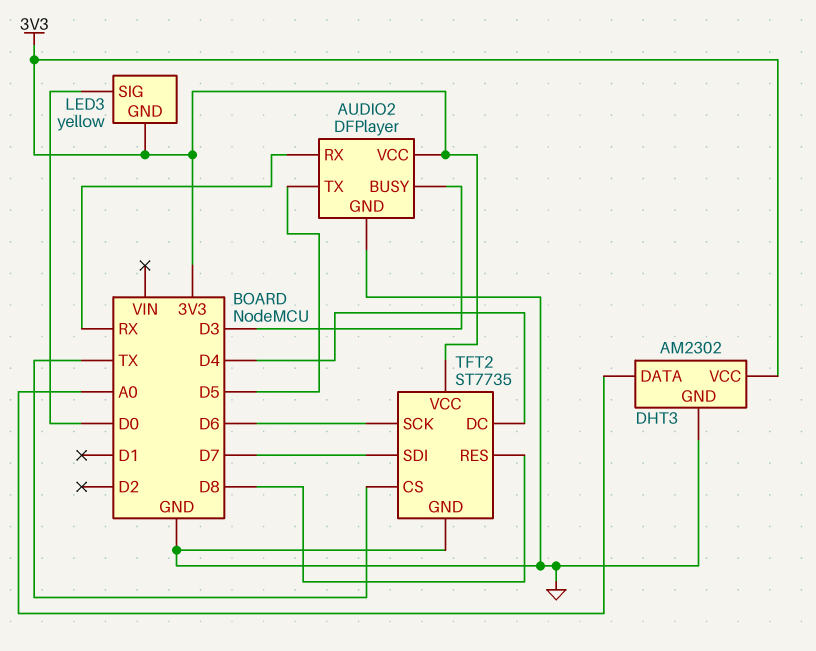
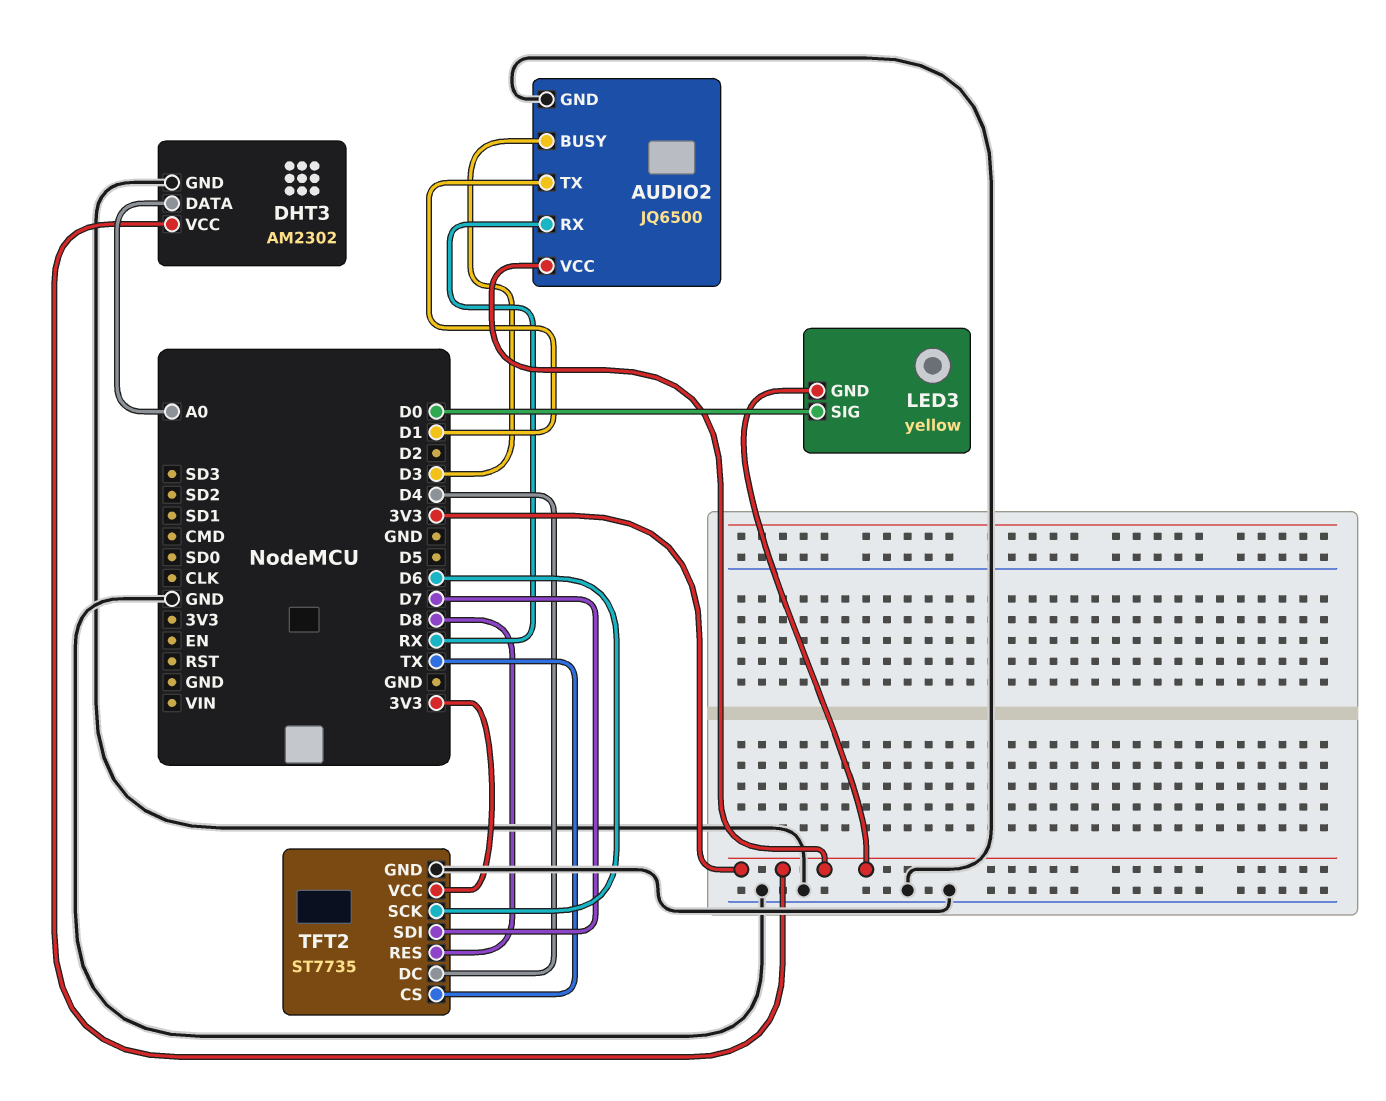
AUDIO2: DFPlayer -> JQ6500
AUDIO2 pin TX: D5 -> D1

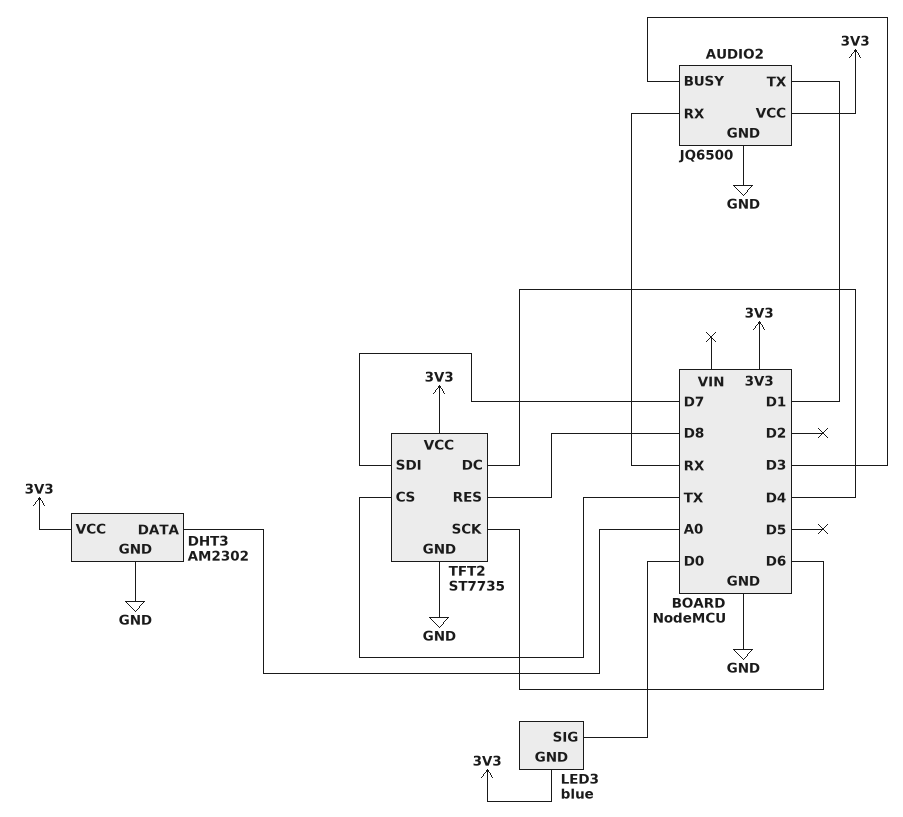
LED3: yellow -> blue

